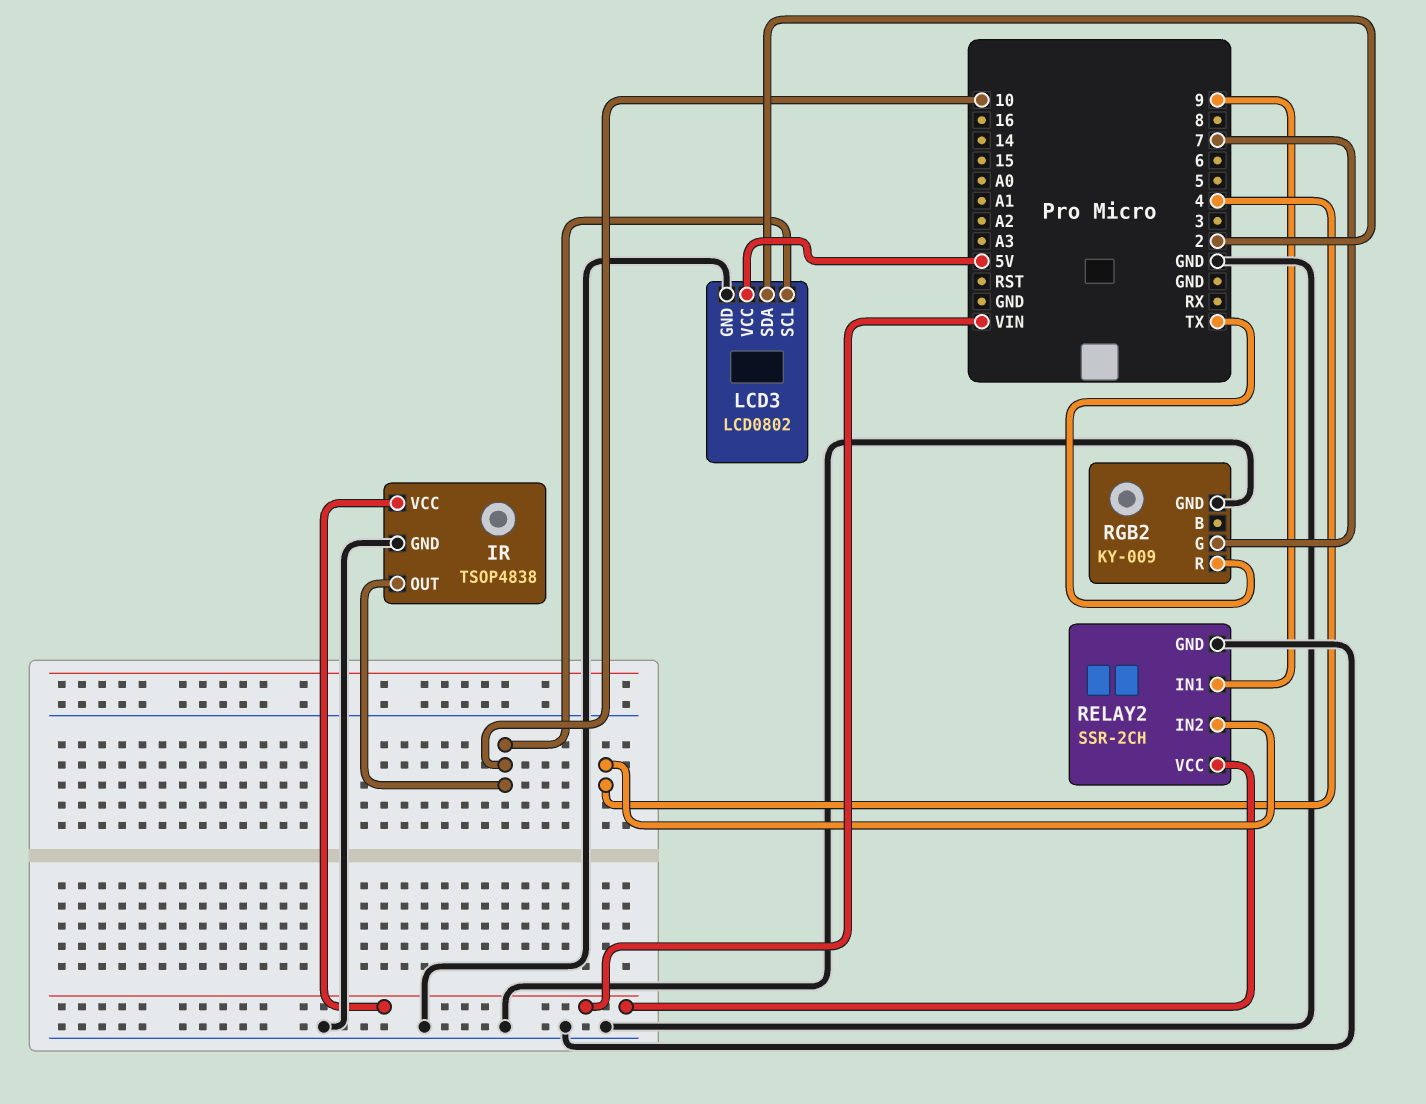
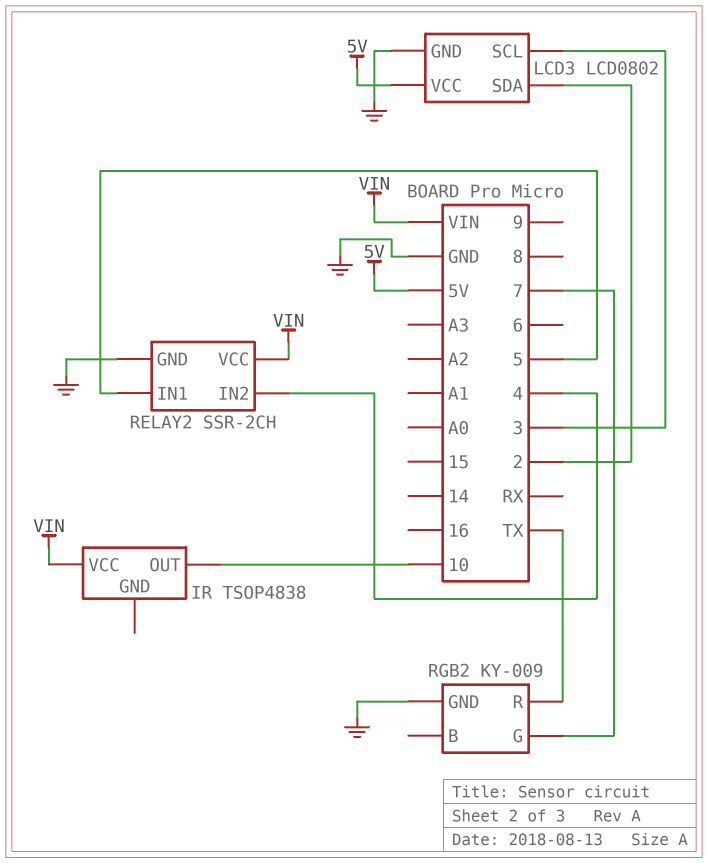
IR pin GND: GND -> none
LCD3 pin SCL: 10 -> 3
RELAY2 pin IN1: 9 -> 5

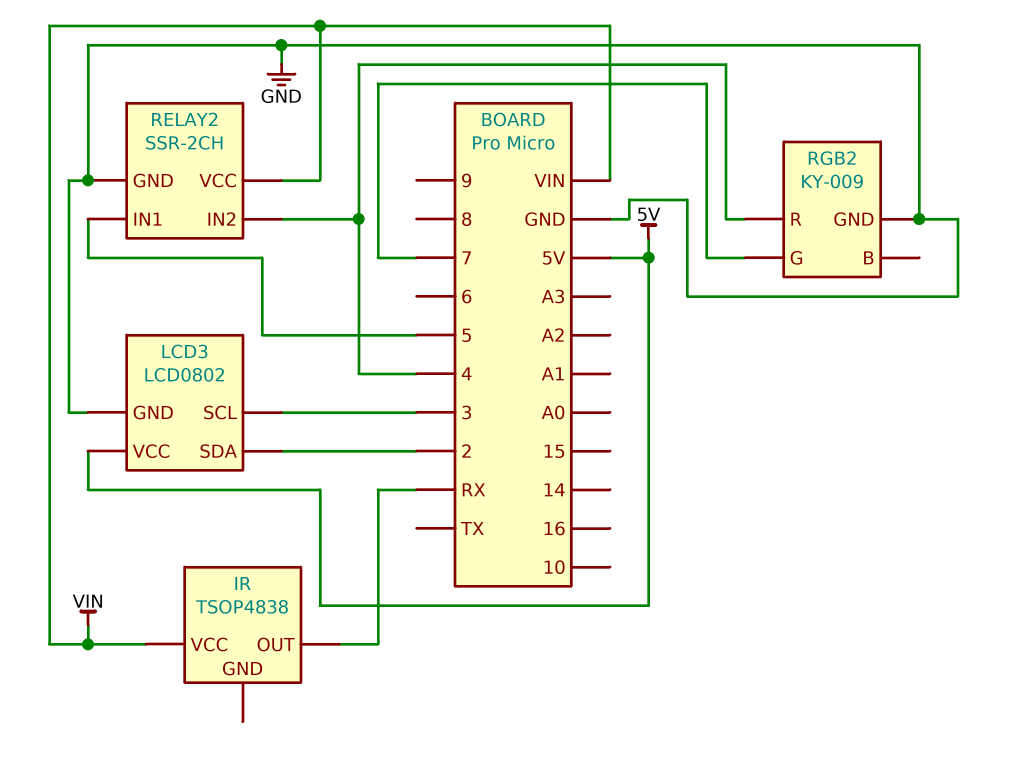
IR pin OUT: 10 -> RX
RGB2 pin R: TX -> 4

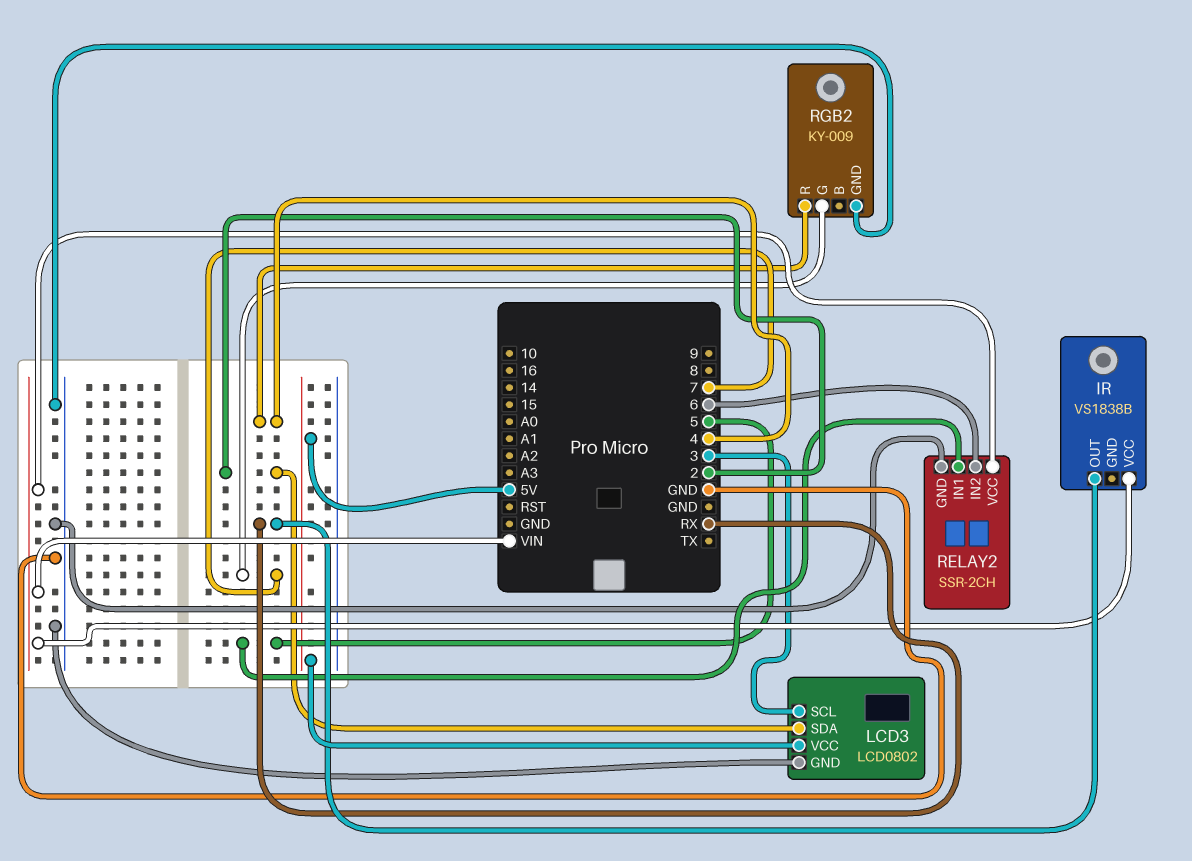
IR: TSOP4838 -> VS1838B
RELAY2 pin IN2: 4 -> 6

